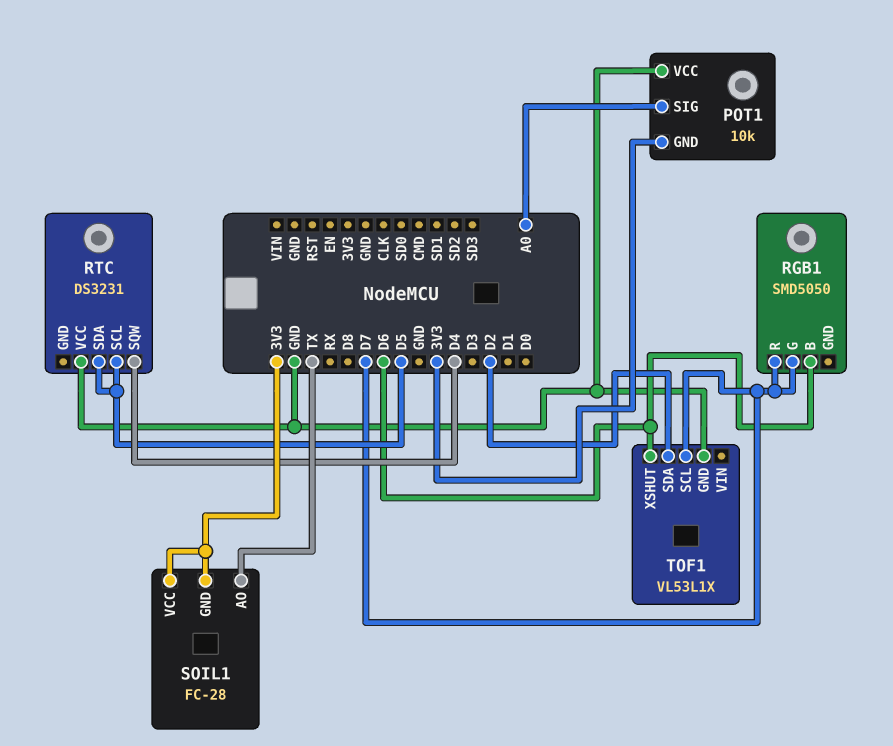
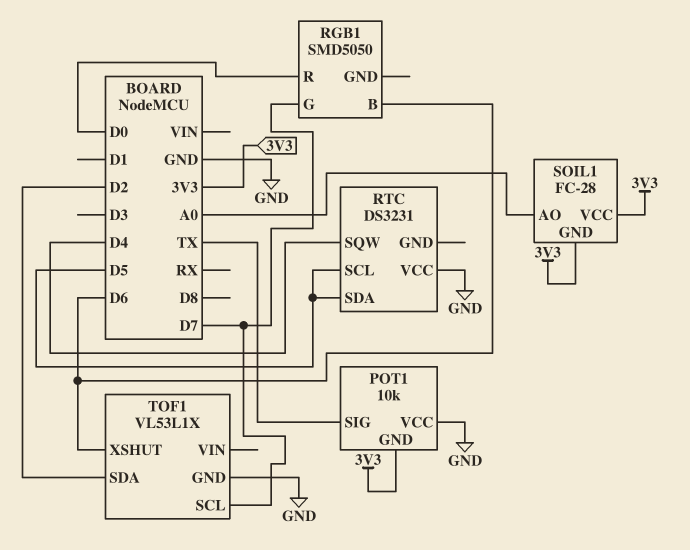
POT1 pin SIG: A0 -> TX
RGB1 pin R: D7 -> D0
SOIL1 pin AO: TX -> A0

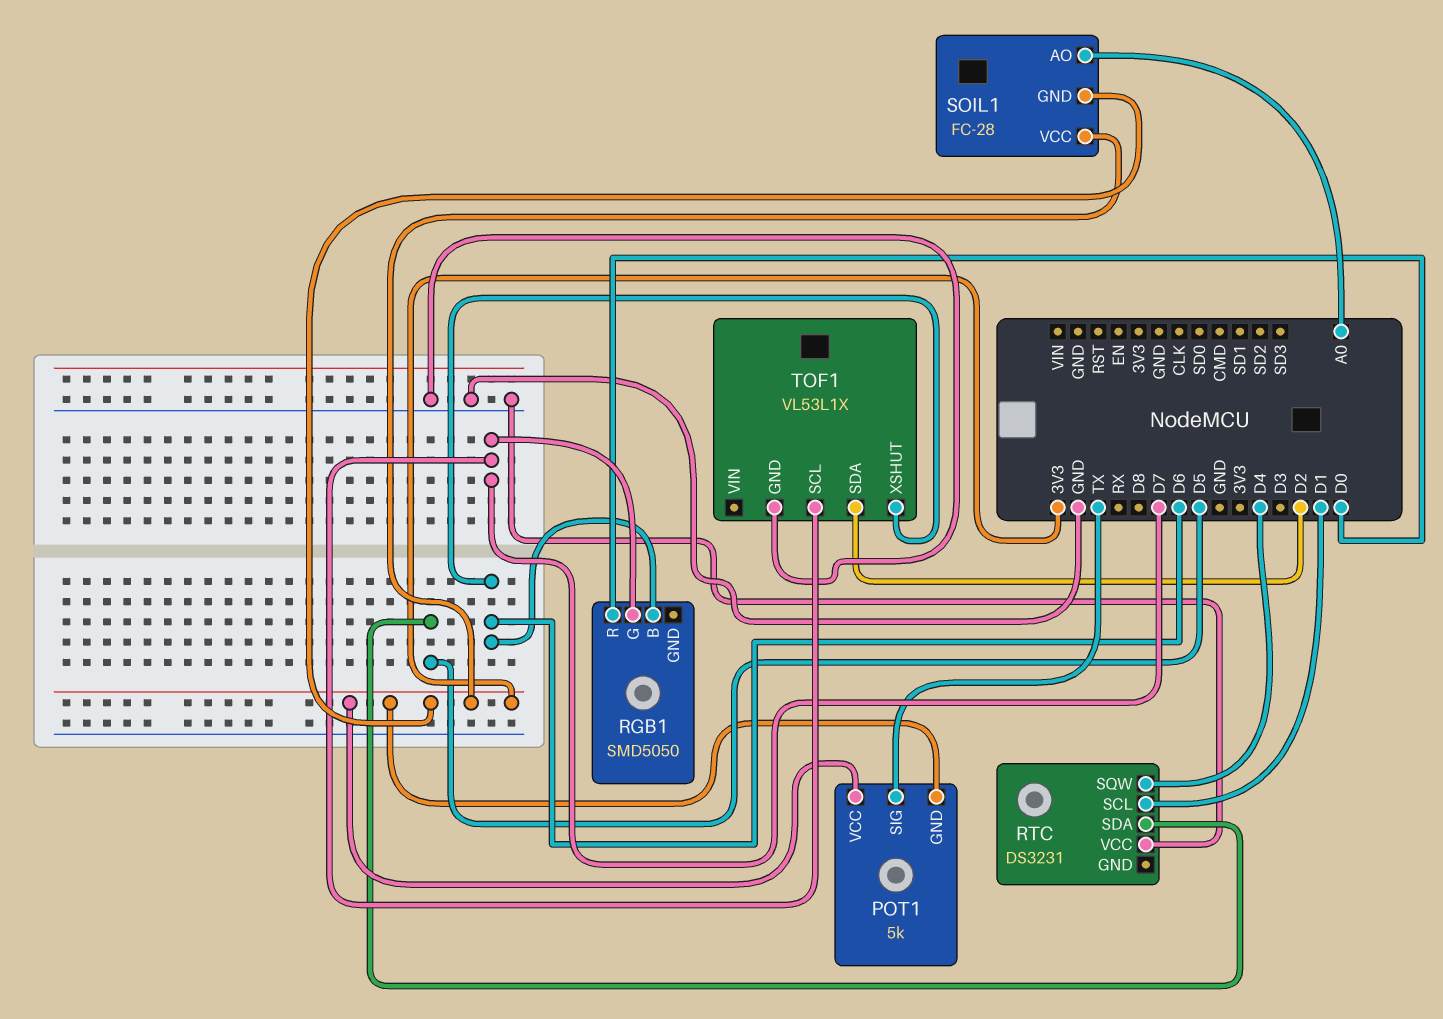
POT1: 10k -> 5k
POT1 pin VCC: GND -> 3V3
RTC pin SCL: D5 -> D1

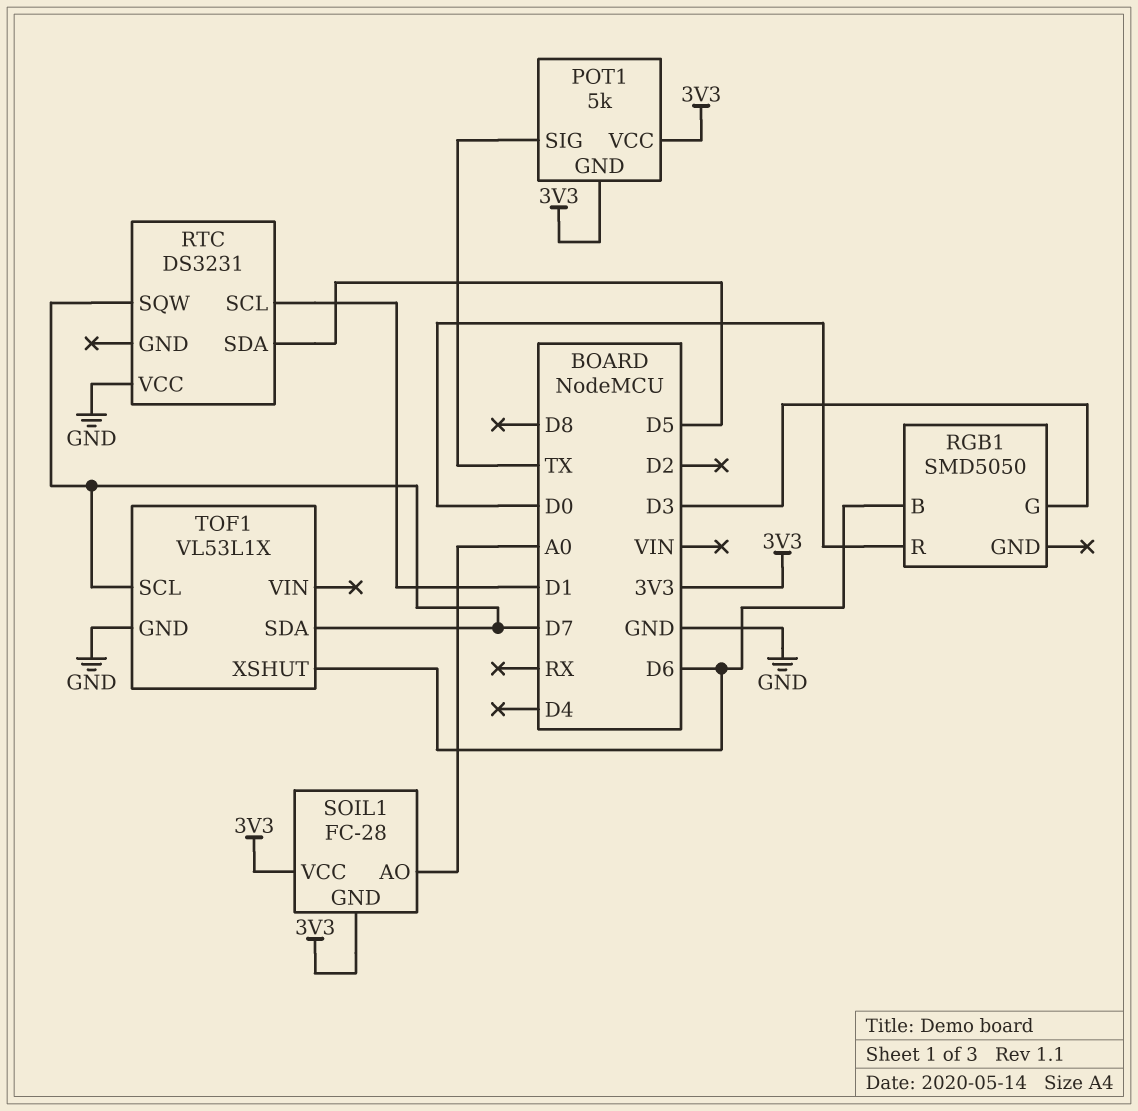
RGB1 pin G: D7 -> D3
RTC pin SQW: D4 -> D7
TOF1 pin SDA: D2 -> D7

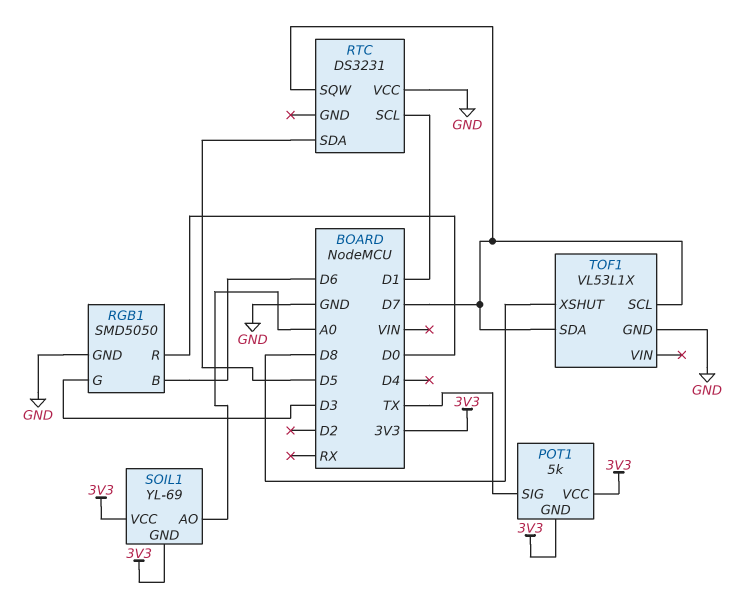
RGB1 pin GND: none -> GND
SOIL1: FC-28 -> YL-69
TOF1 pin XSHUT: D6 -> D8

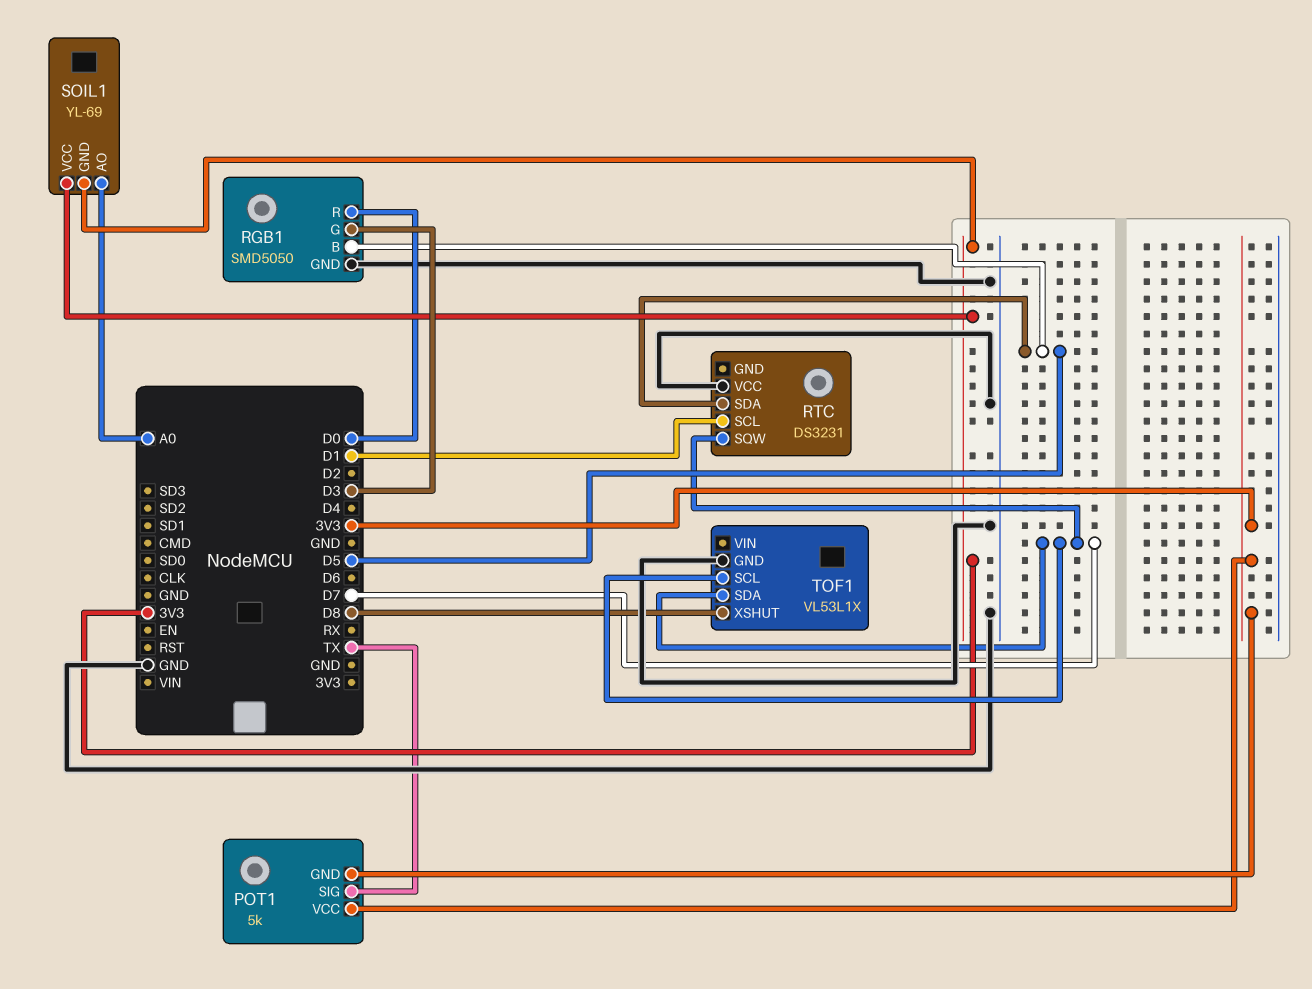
RGB1 pin B: D6 -> D5

